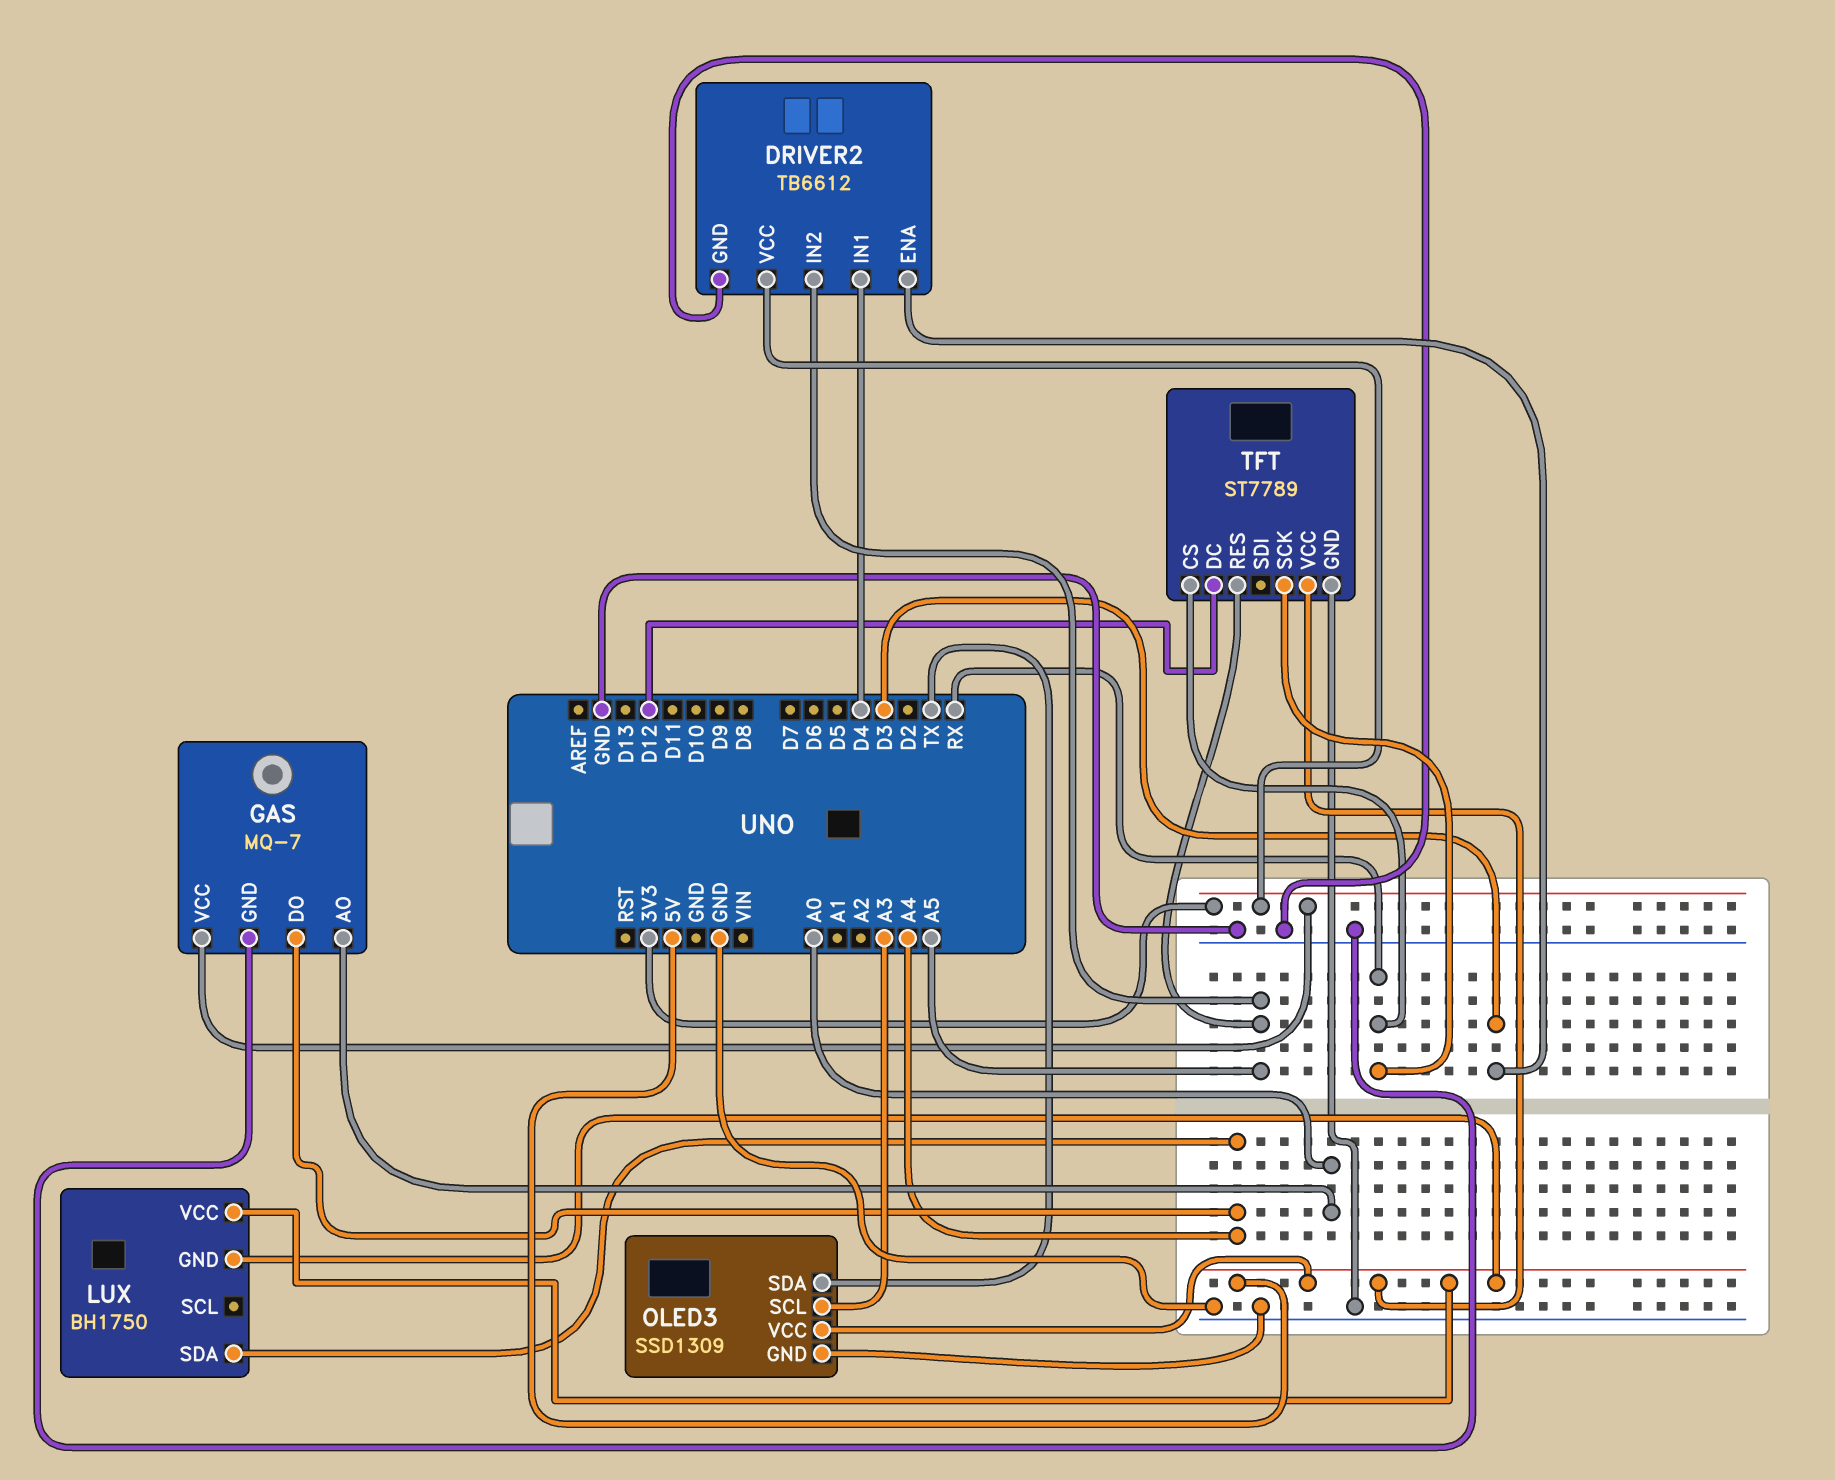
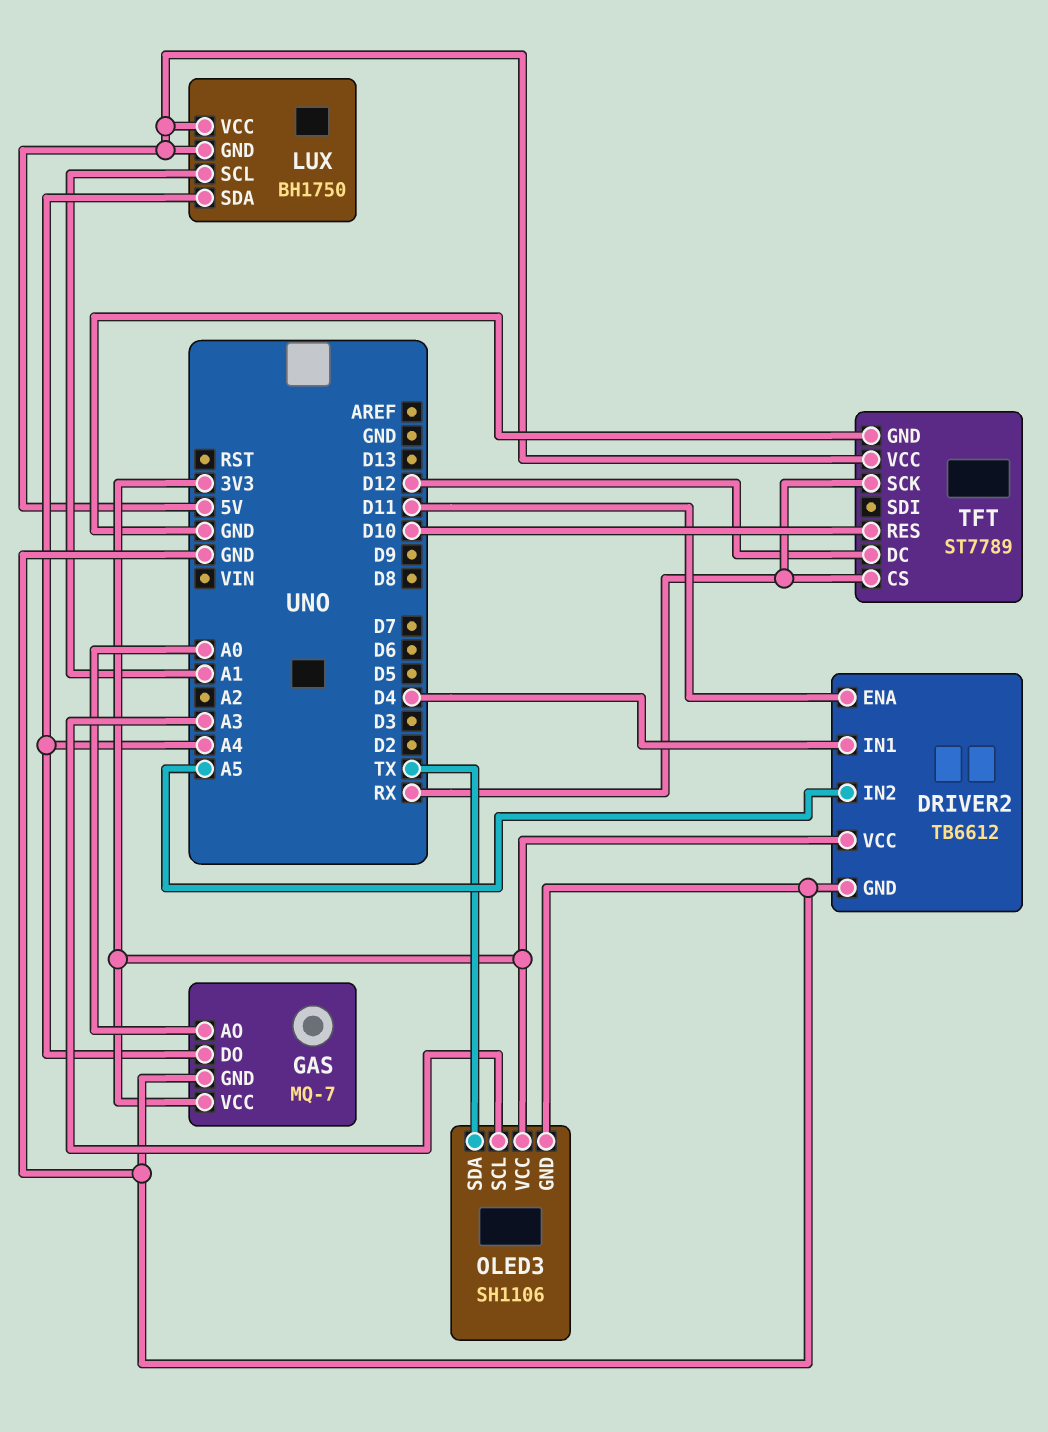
DRIVER2 pin ENA: D3 -> D11
LUX pin SCL: none -> A1
OLED3: SSD1309 -> SH1106
OLED3 pin VCC: 5V -> 3V3
TFT pin RES: A5 -> D10

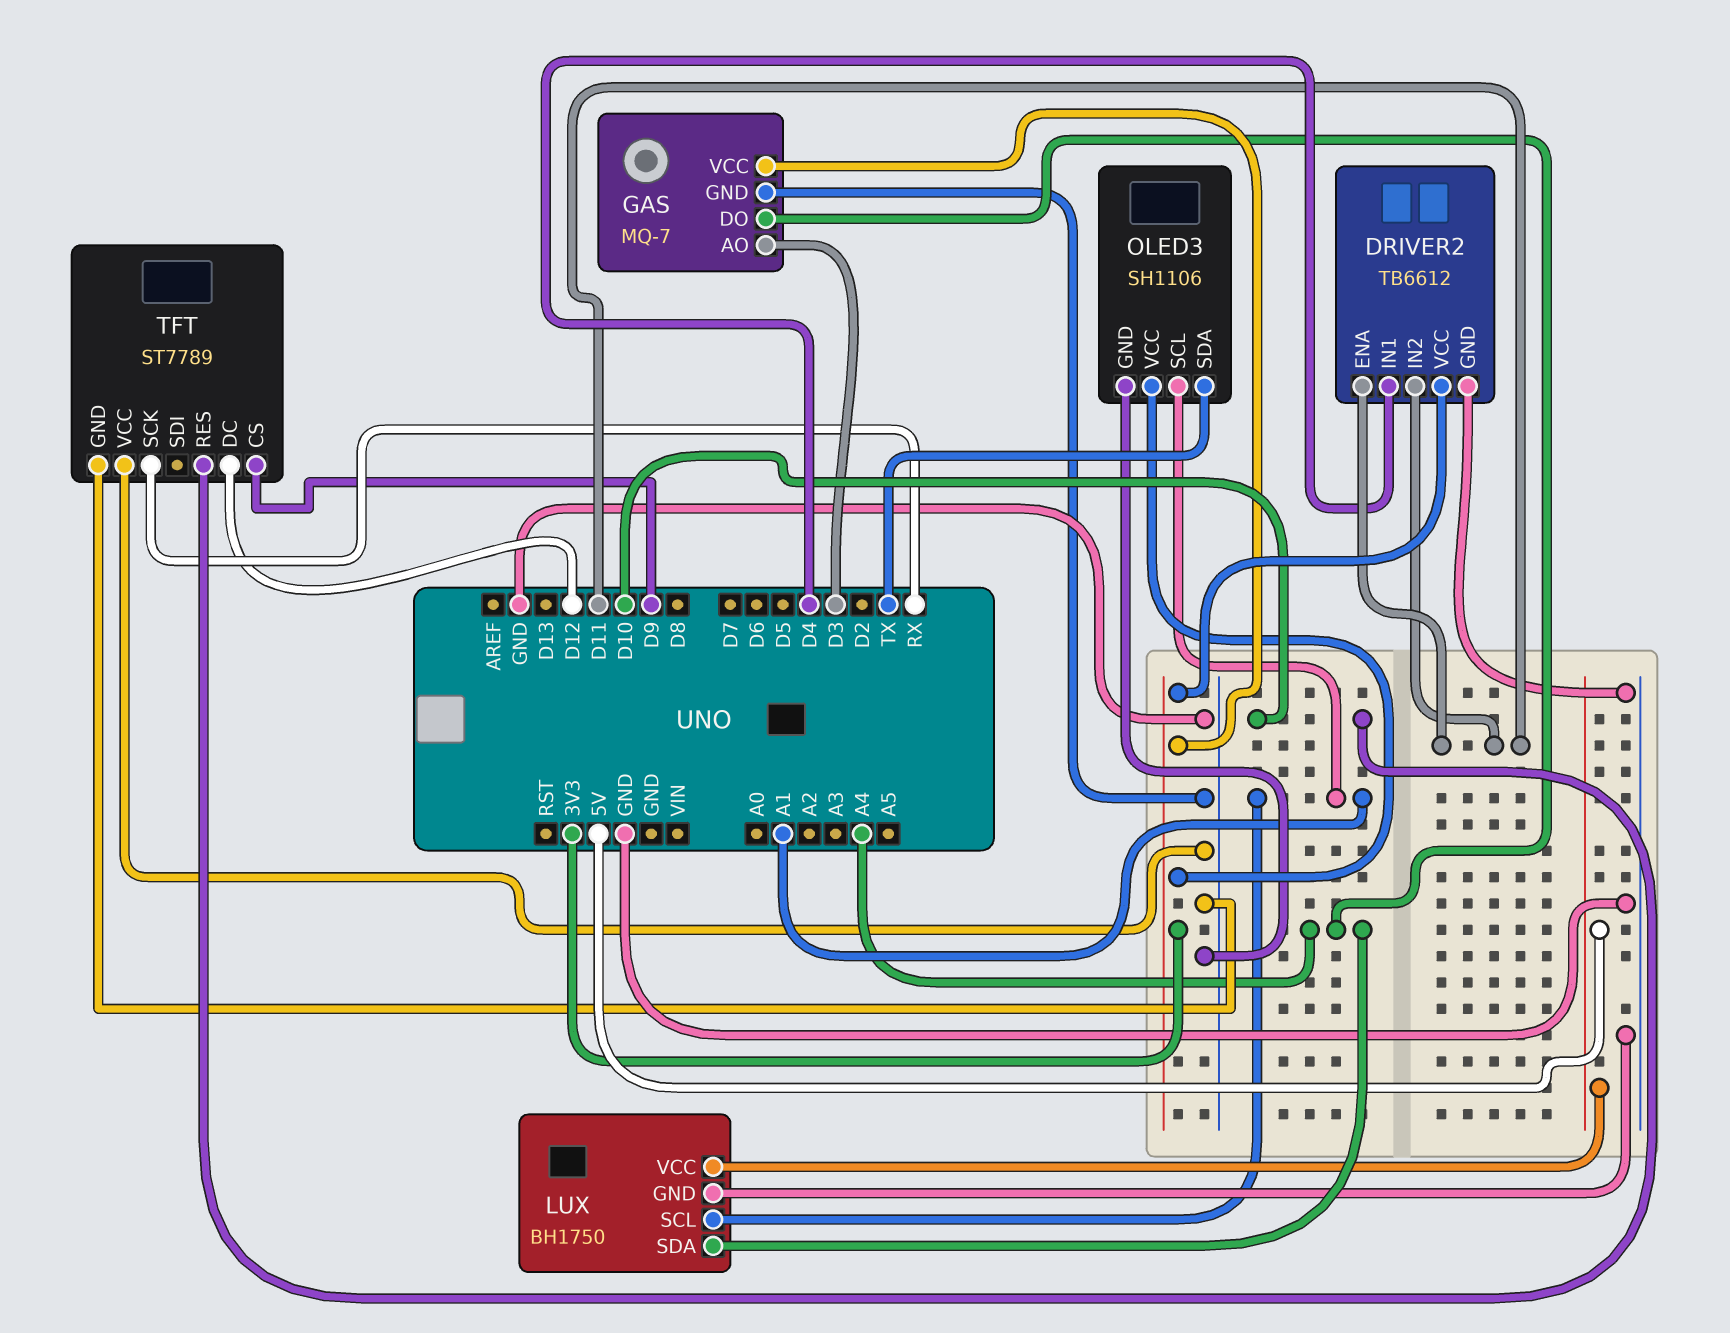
DRIVER2 pin IN2: A5 -> D11
GAS pin AO: A0 -> D3
LUX pin GND: 5V -> GND
OLED3 pin SCL: A3 -> A1
TFT pin CS: RX -> D9
TFT pin VCC: 5V -> GND

